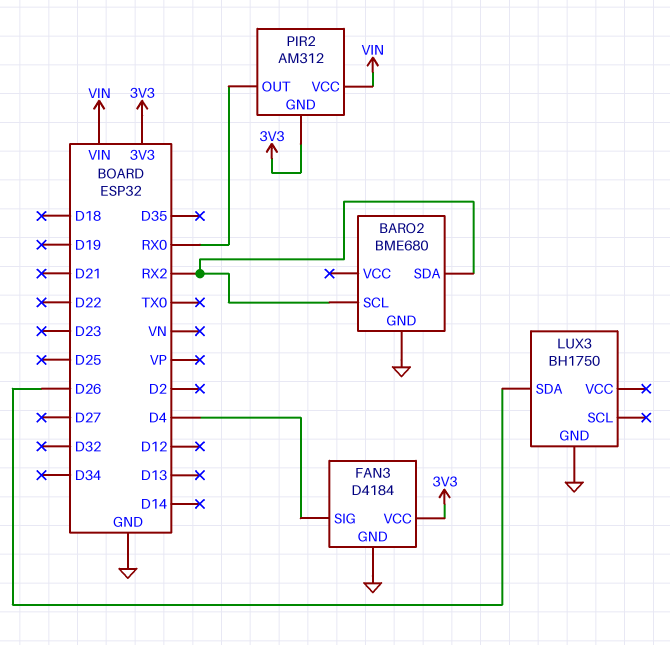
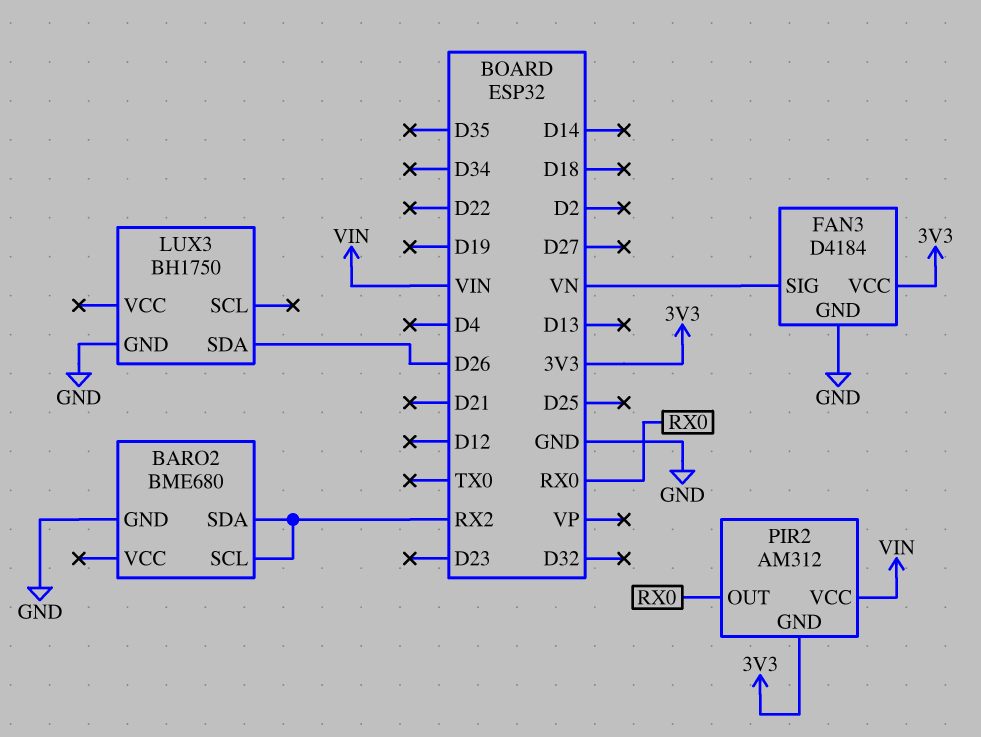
FAN3 pin SIG: D4 -> VN

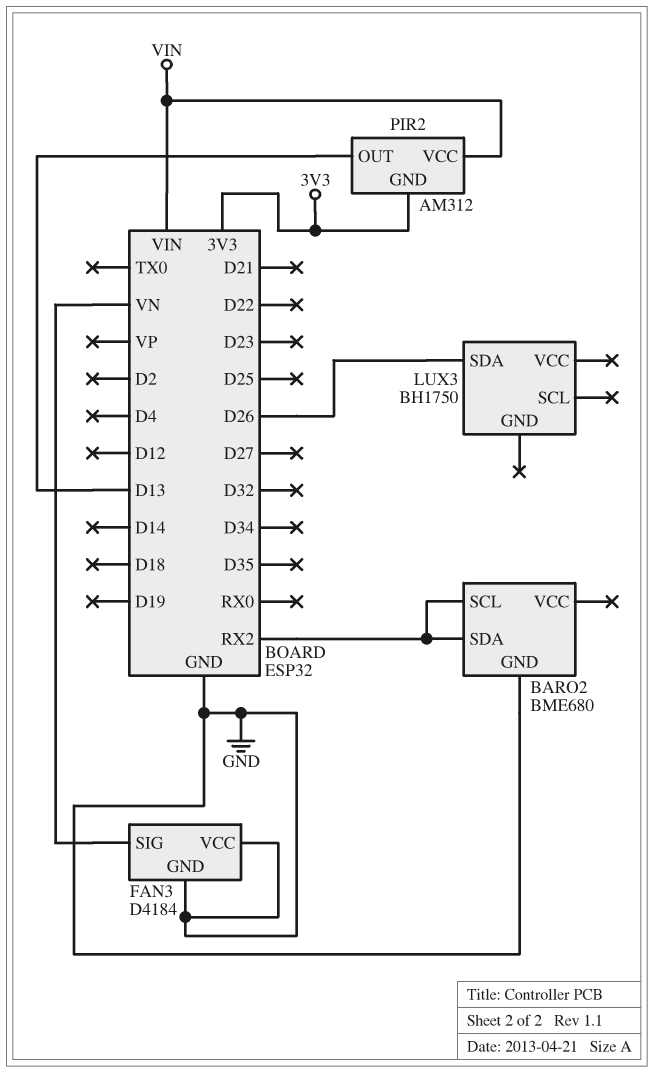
FAN3 pin VCC: 3V3 -> GND
LUX3 pin GND: GND -> none
PIR2 pin OUT: RX0 -> D13

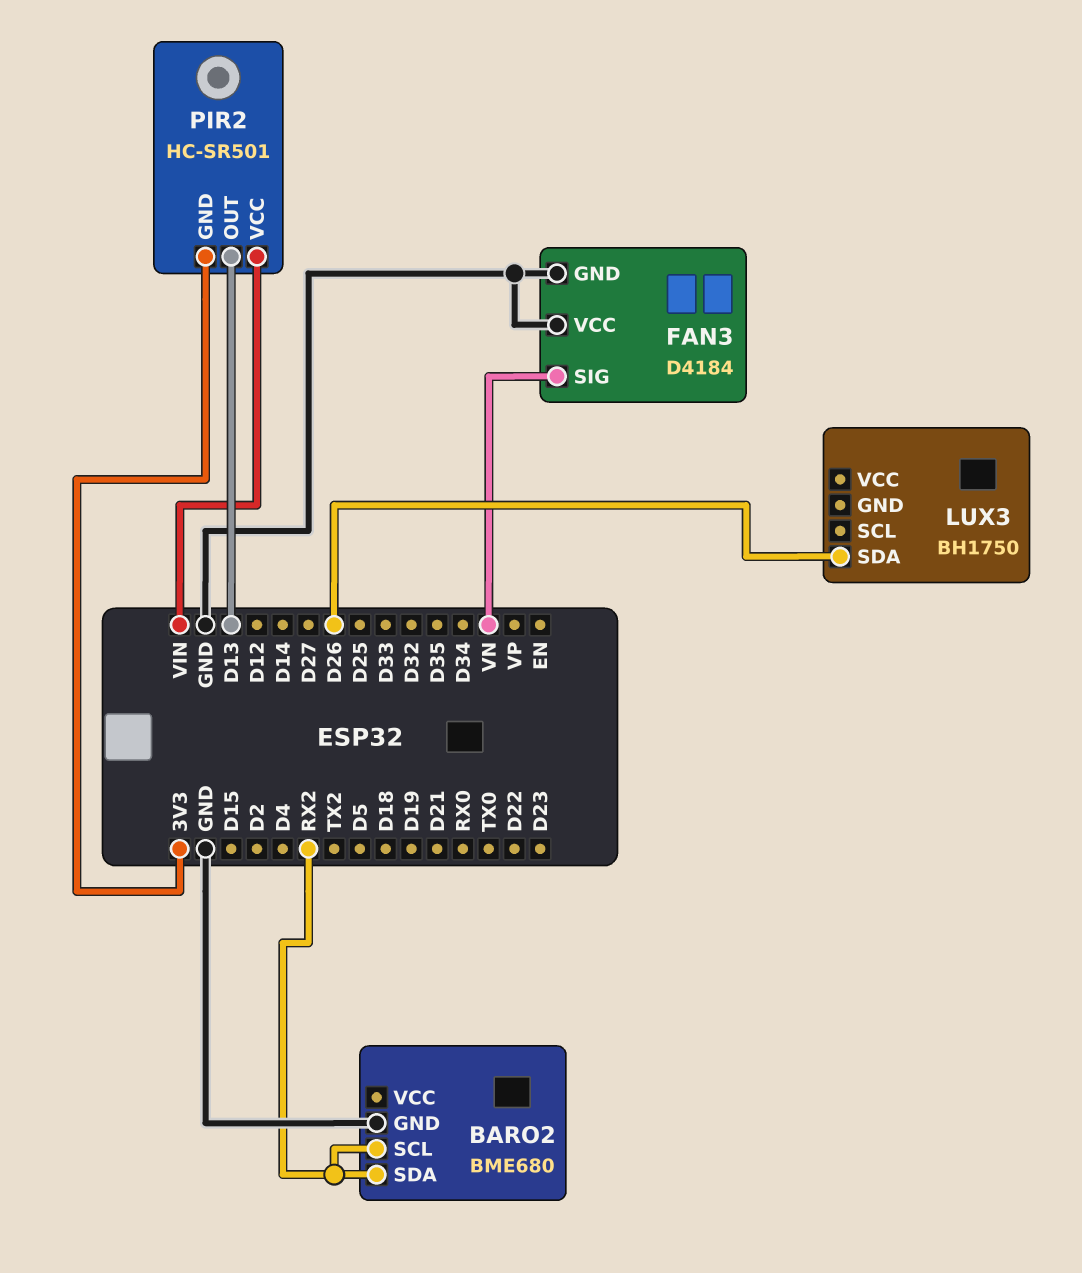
PIR2: AM312 -> HC-SR501

